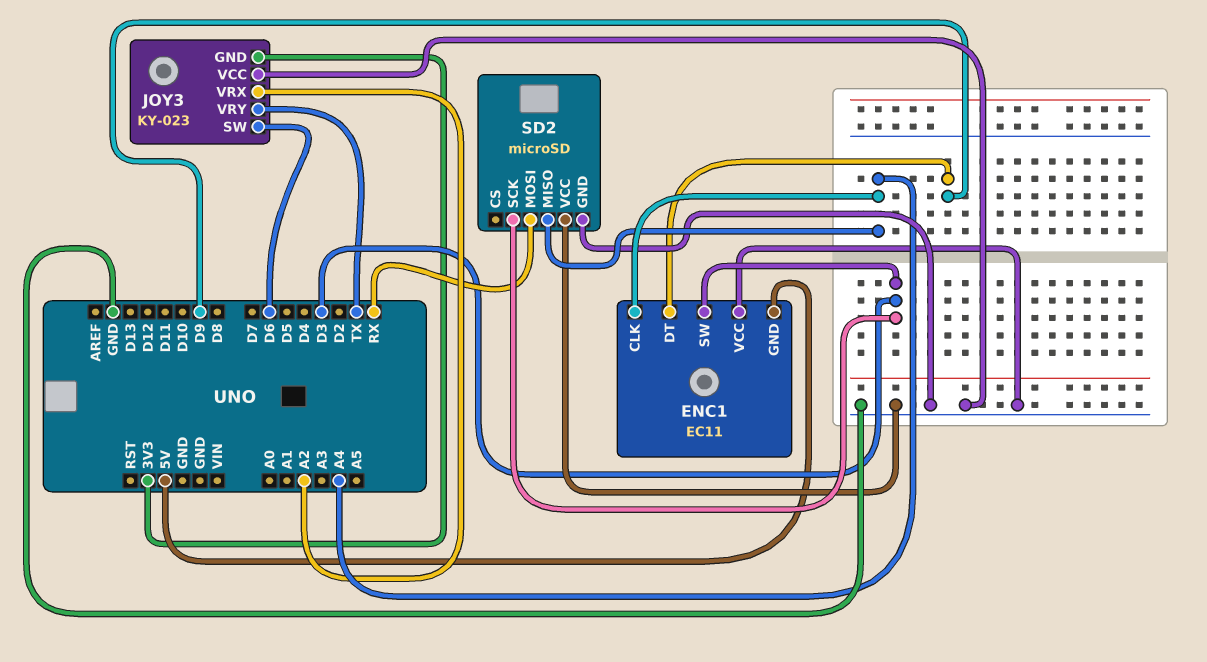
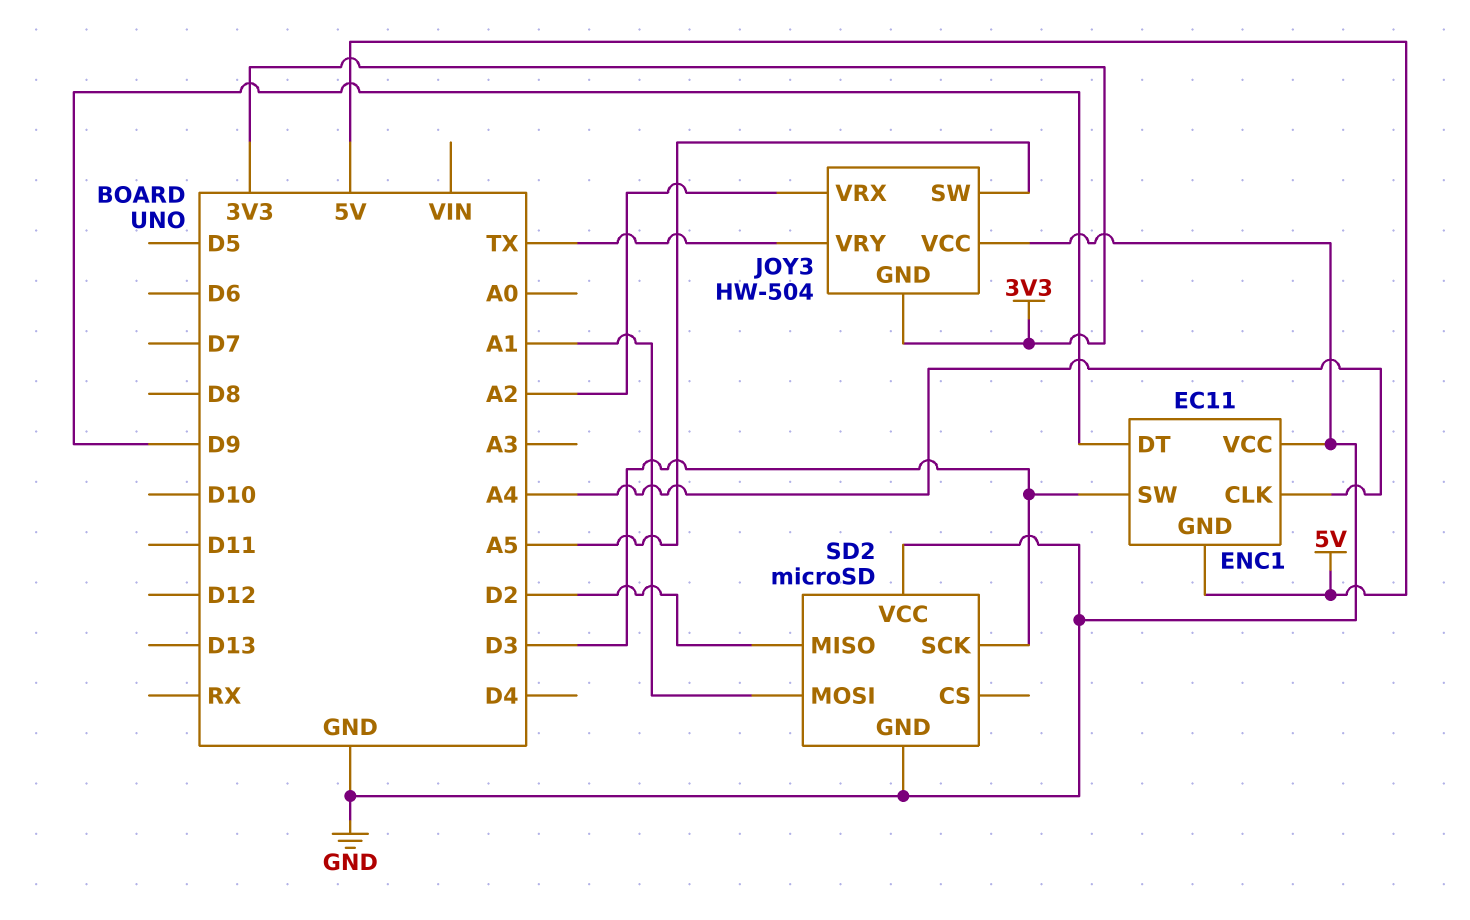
JOY3: KY-023 -> HW-504
JOY3 pin SW: D6 -> A5
SD2 pin MISO: A4 -> D2
SD2 pin MOSI: RX -> A1

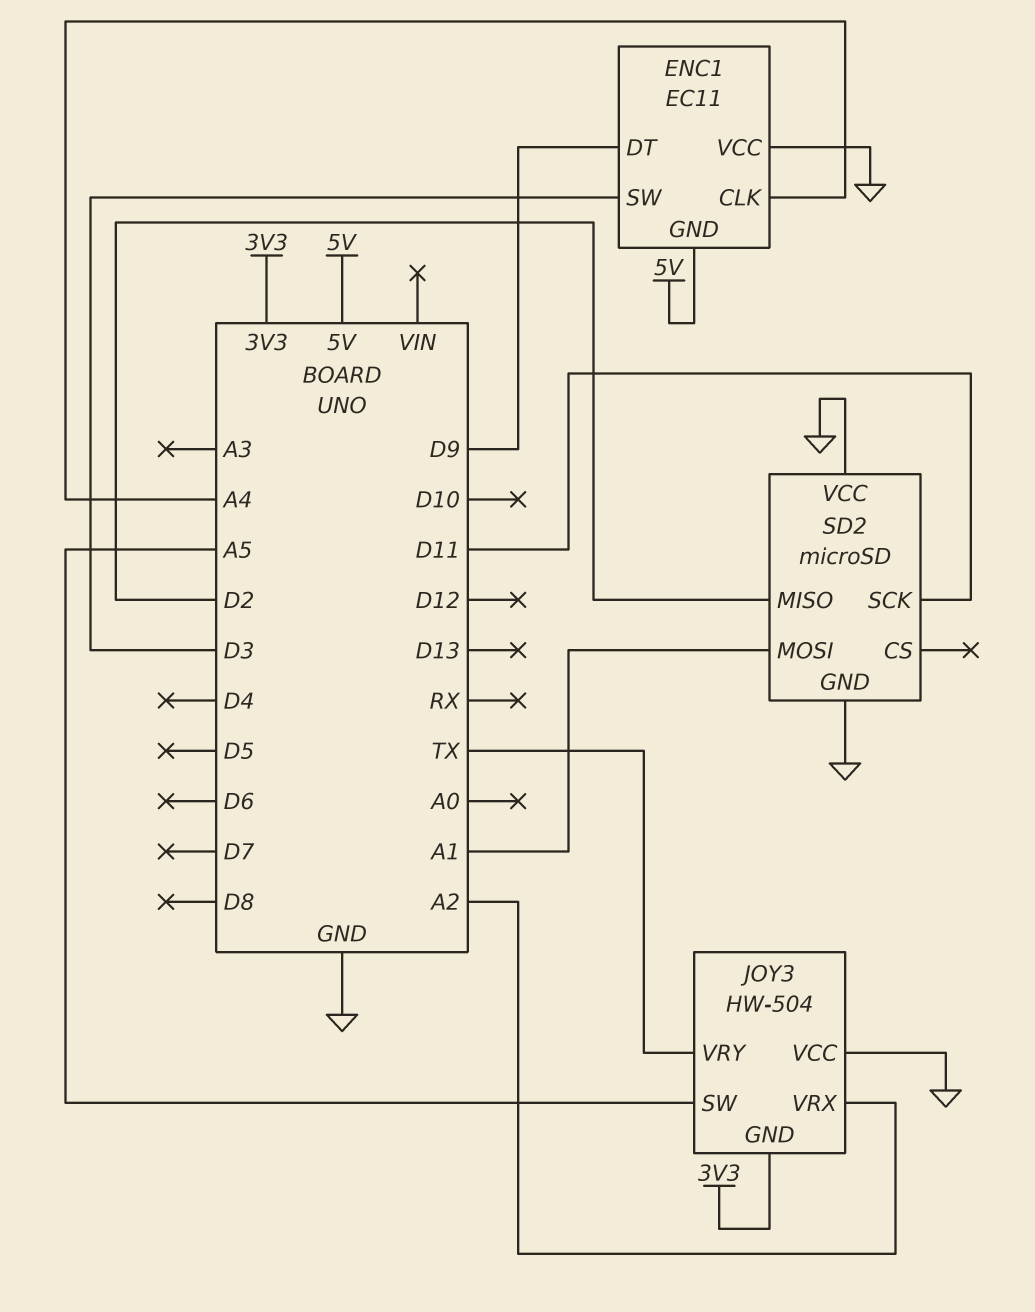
SD2 pin SCK: D3 -> D11

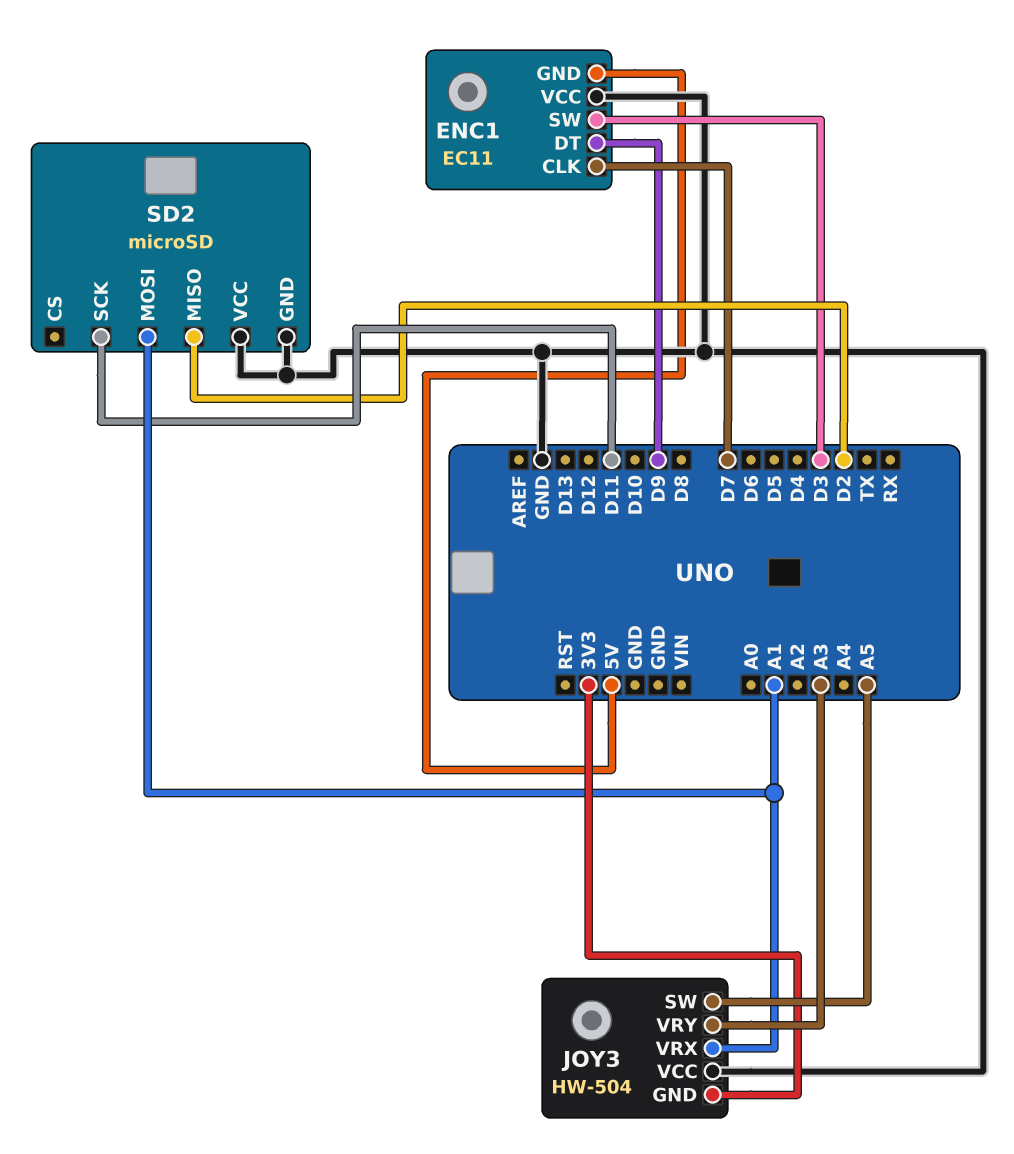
ENC1 pin CLK: A4 -> D7
JOY3 pin VRX: A2 -> A1
JOY3 pin VRY: TX -> A3

